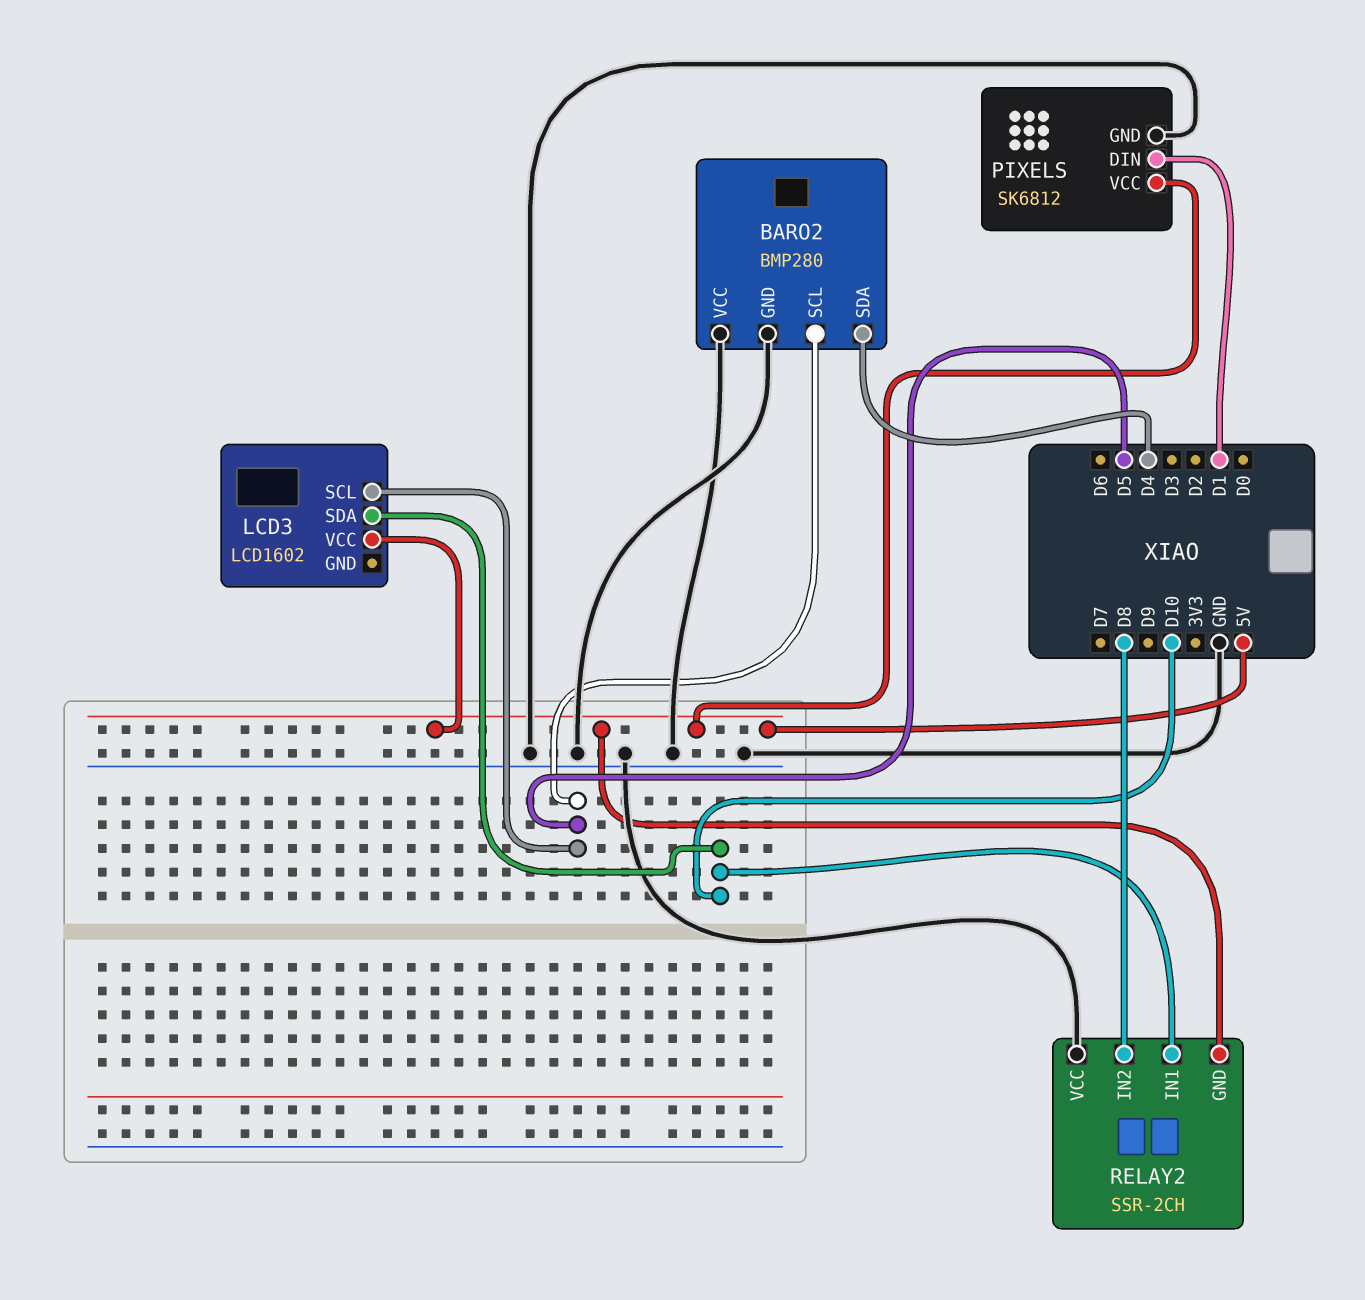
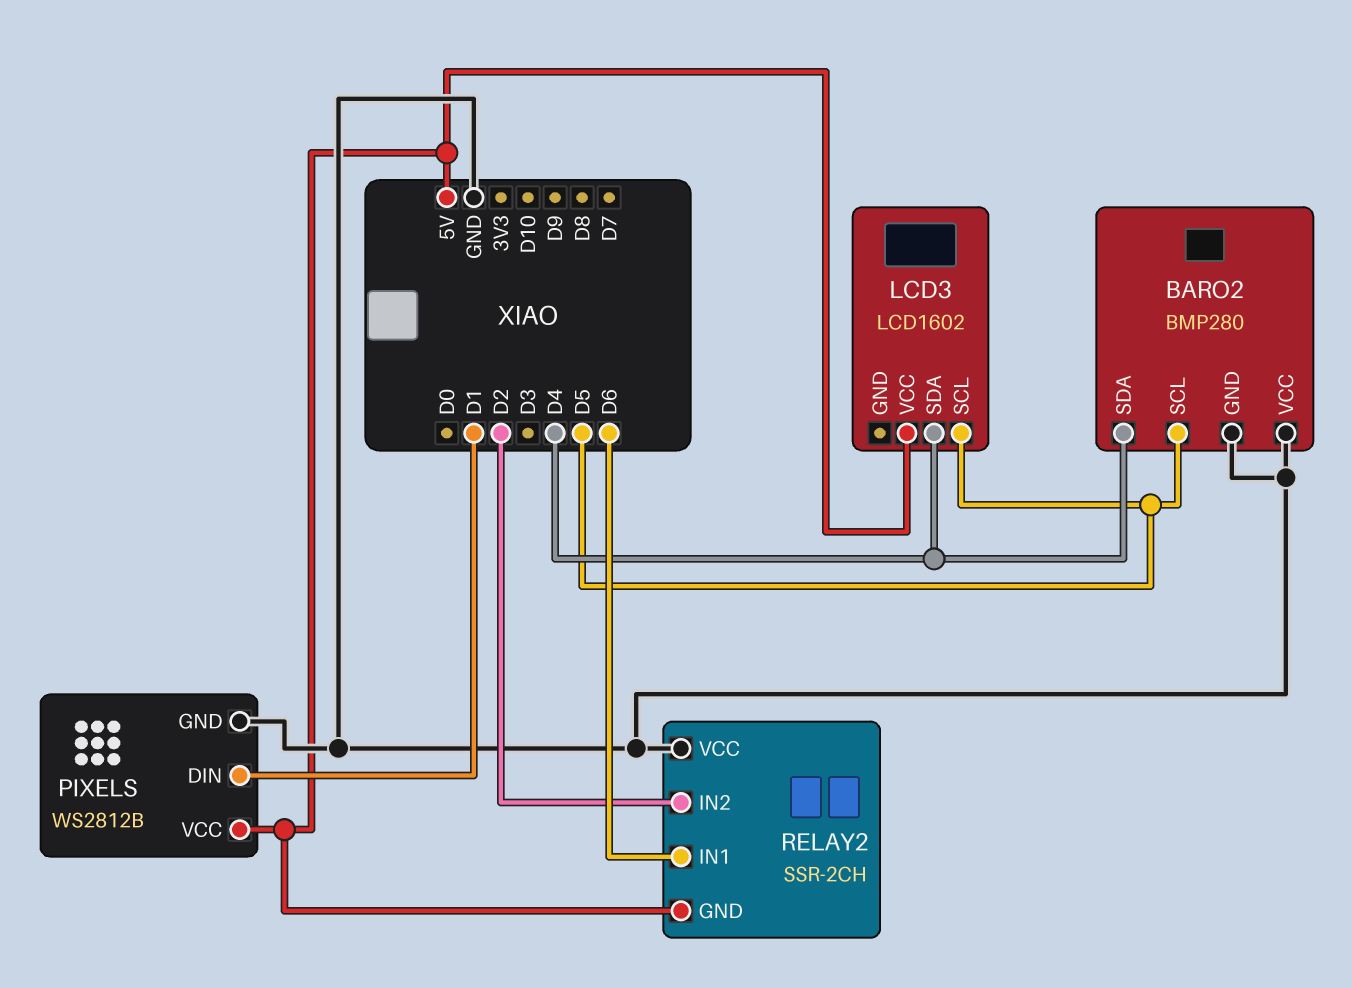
LCD3 pin SDA: D10 -> D4
PIXELS: SK6812 -> WS2812B
RELAY2 pin IN1: D10 -> D6
RELAY2 pin IN2: D8 -> D2

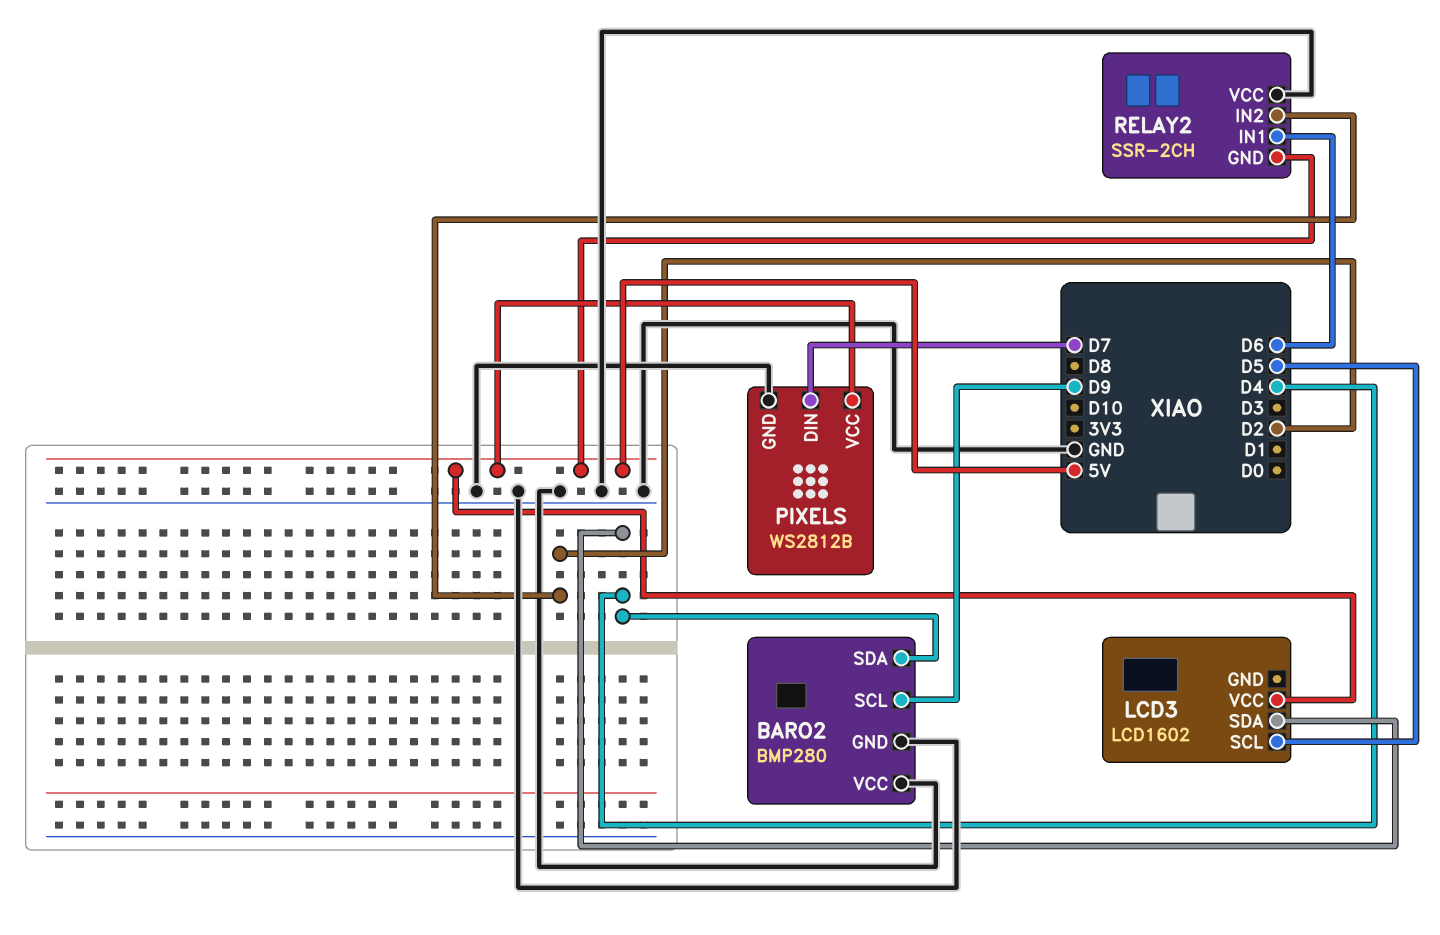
BARO2 pin SCL: D5 -> D9
PIXELS pin DIN: D1 -> D7

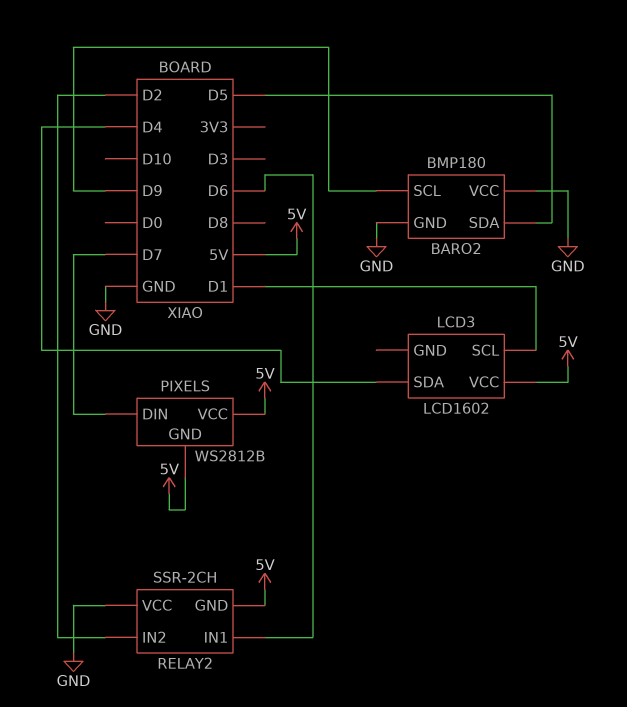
BARO2: BMP280 -> BMP180
BARO2 pin SDA: D4 -> D5
LCD3 pin SCL: D5 -> D1
PIXELS pin GND: GND -> 5V

